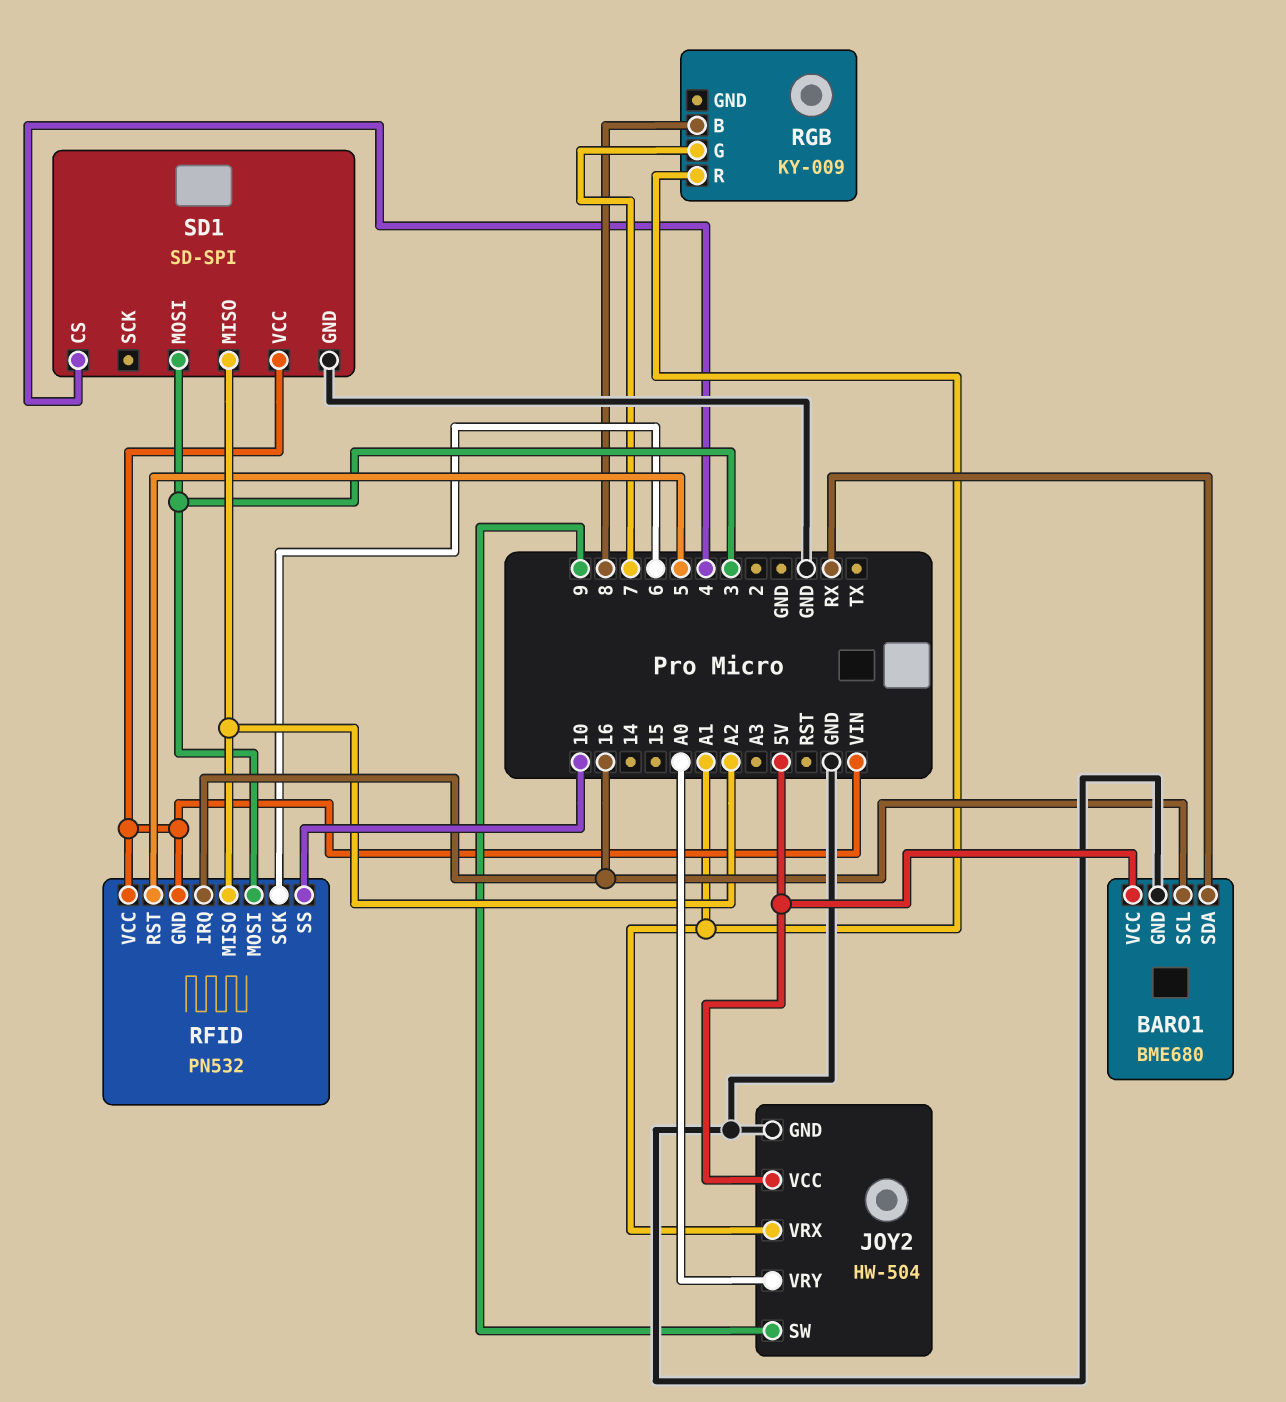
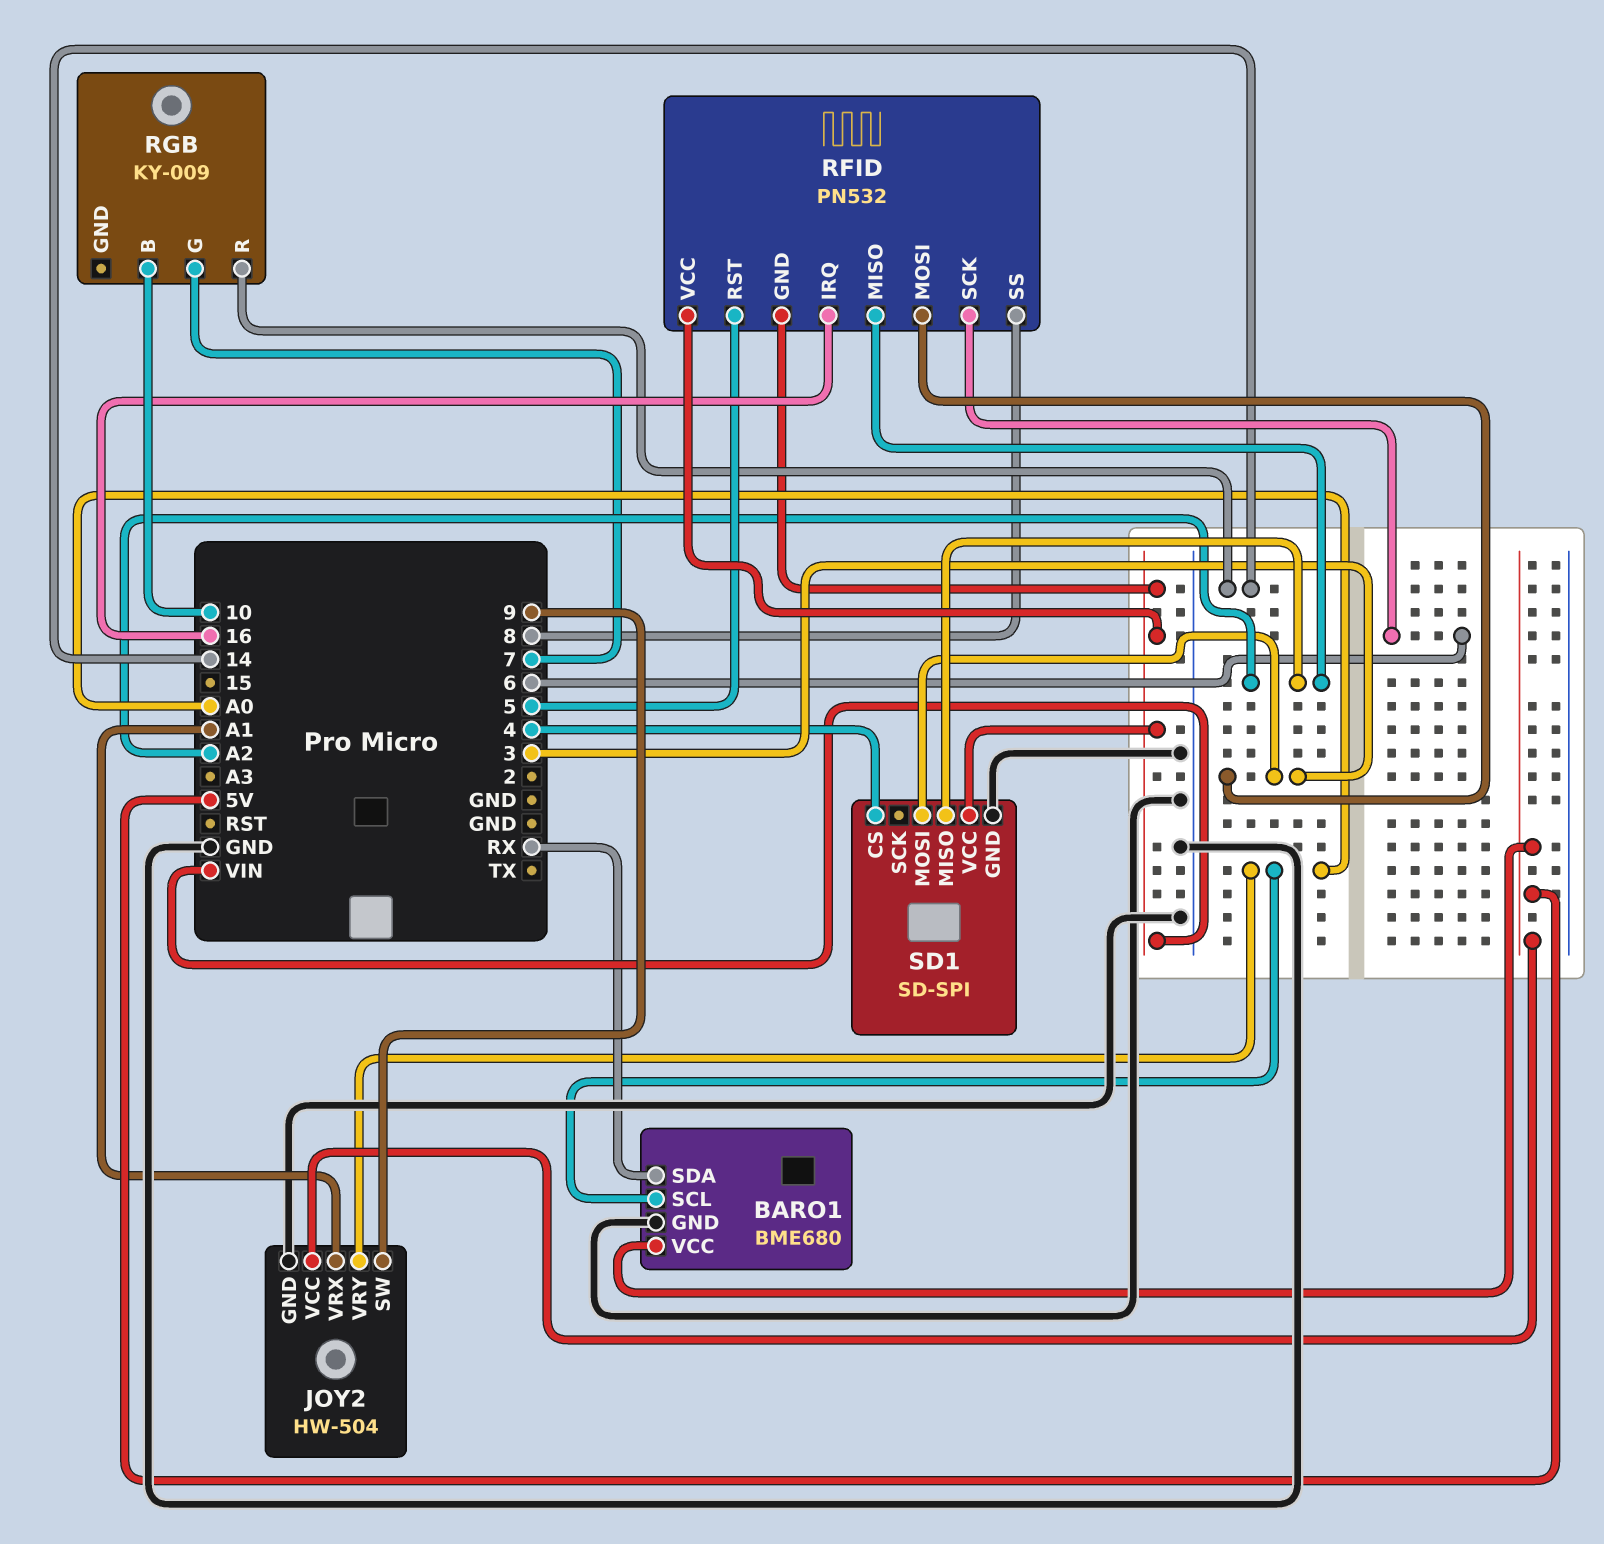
BARO1 pin SCL: 16 -> A0
RFID pin SS: 10 -> 8
RGB pin B: 8 -> 10
RGB pin R: A1 -> 14

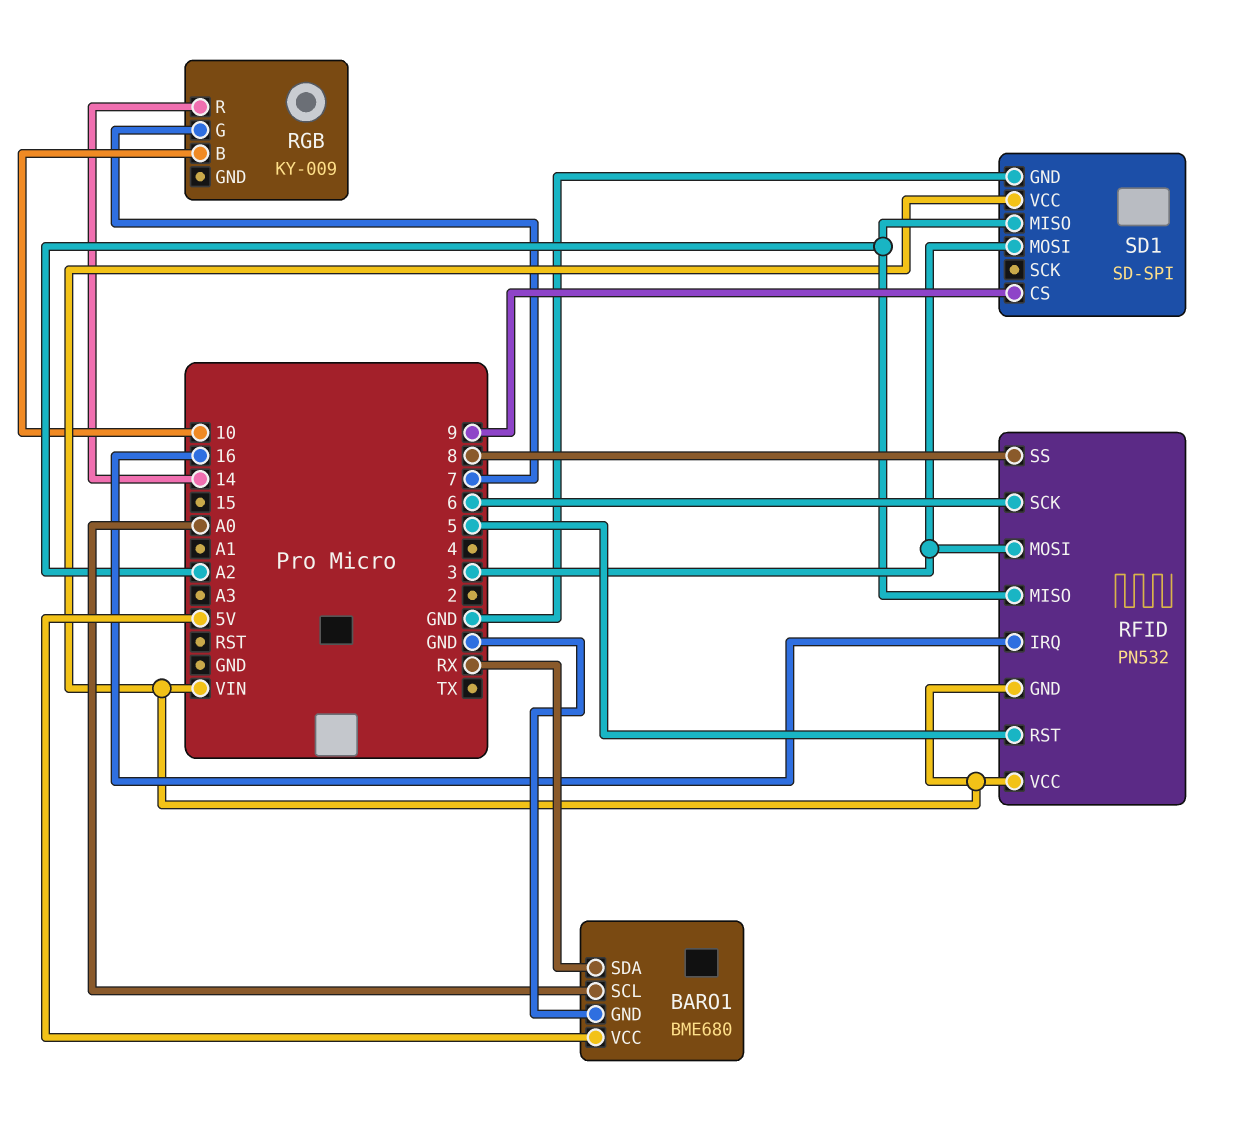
JOY2: HW-504 -> none
JOY2 pin GND: GND -> none
JOY2 pin SW: 9 -> none
JOY2 pin VCC: 5V -> none
JOY2 pin VRX: A1 -> none
JOY2 pin VRY: A0 -> none
SD1 pin CS: 4 -> 9

